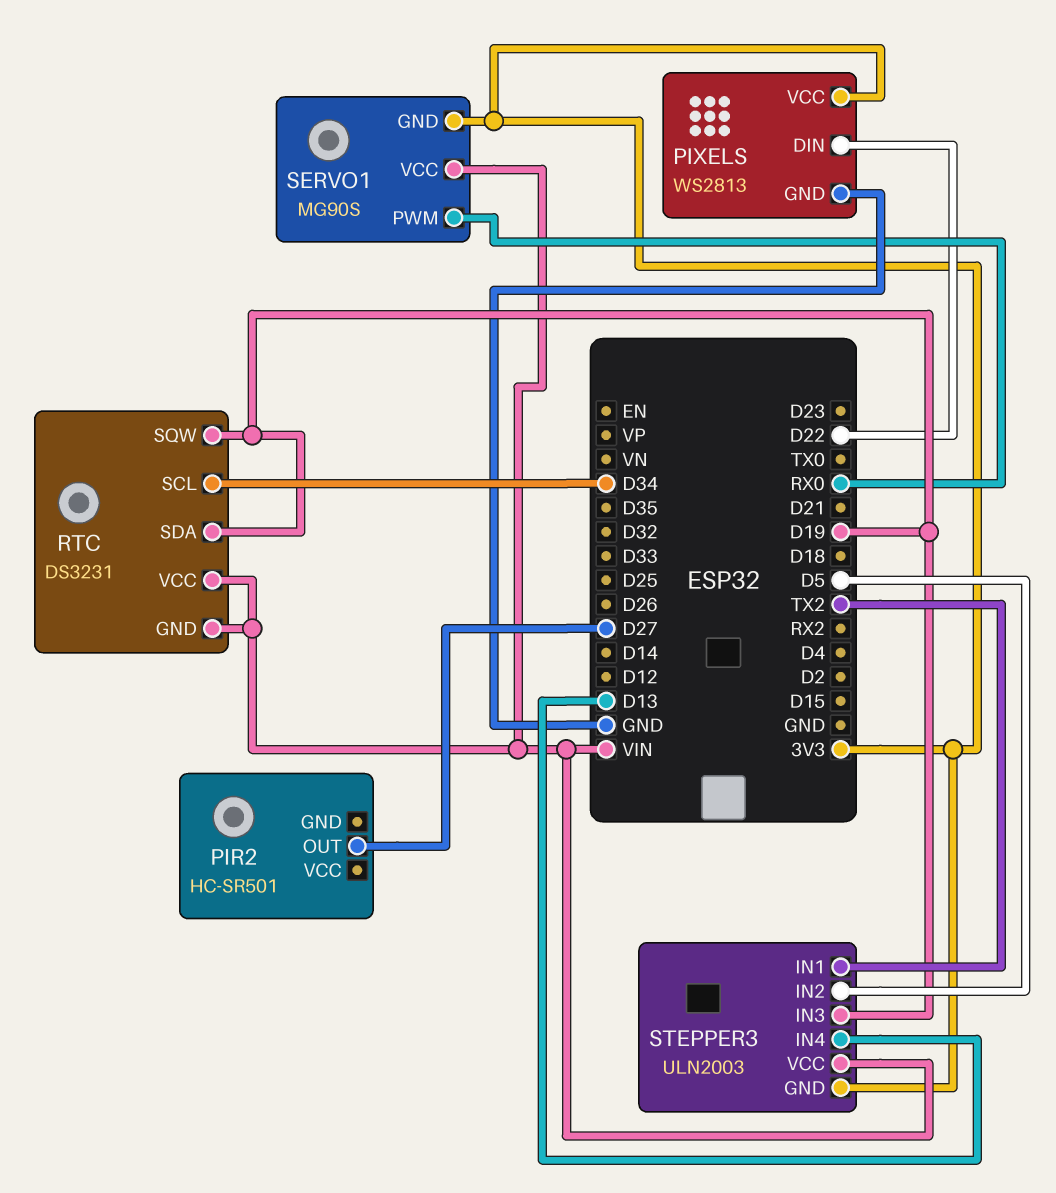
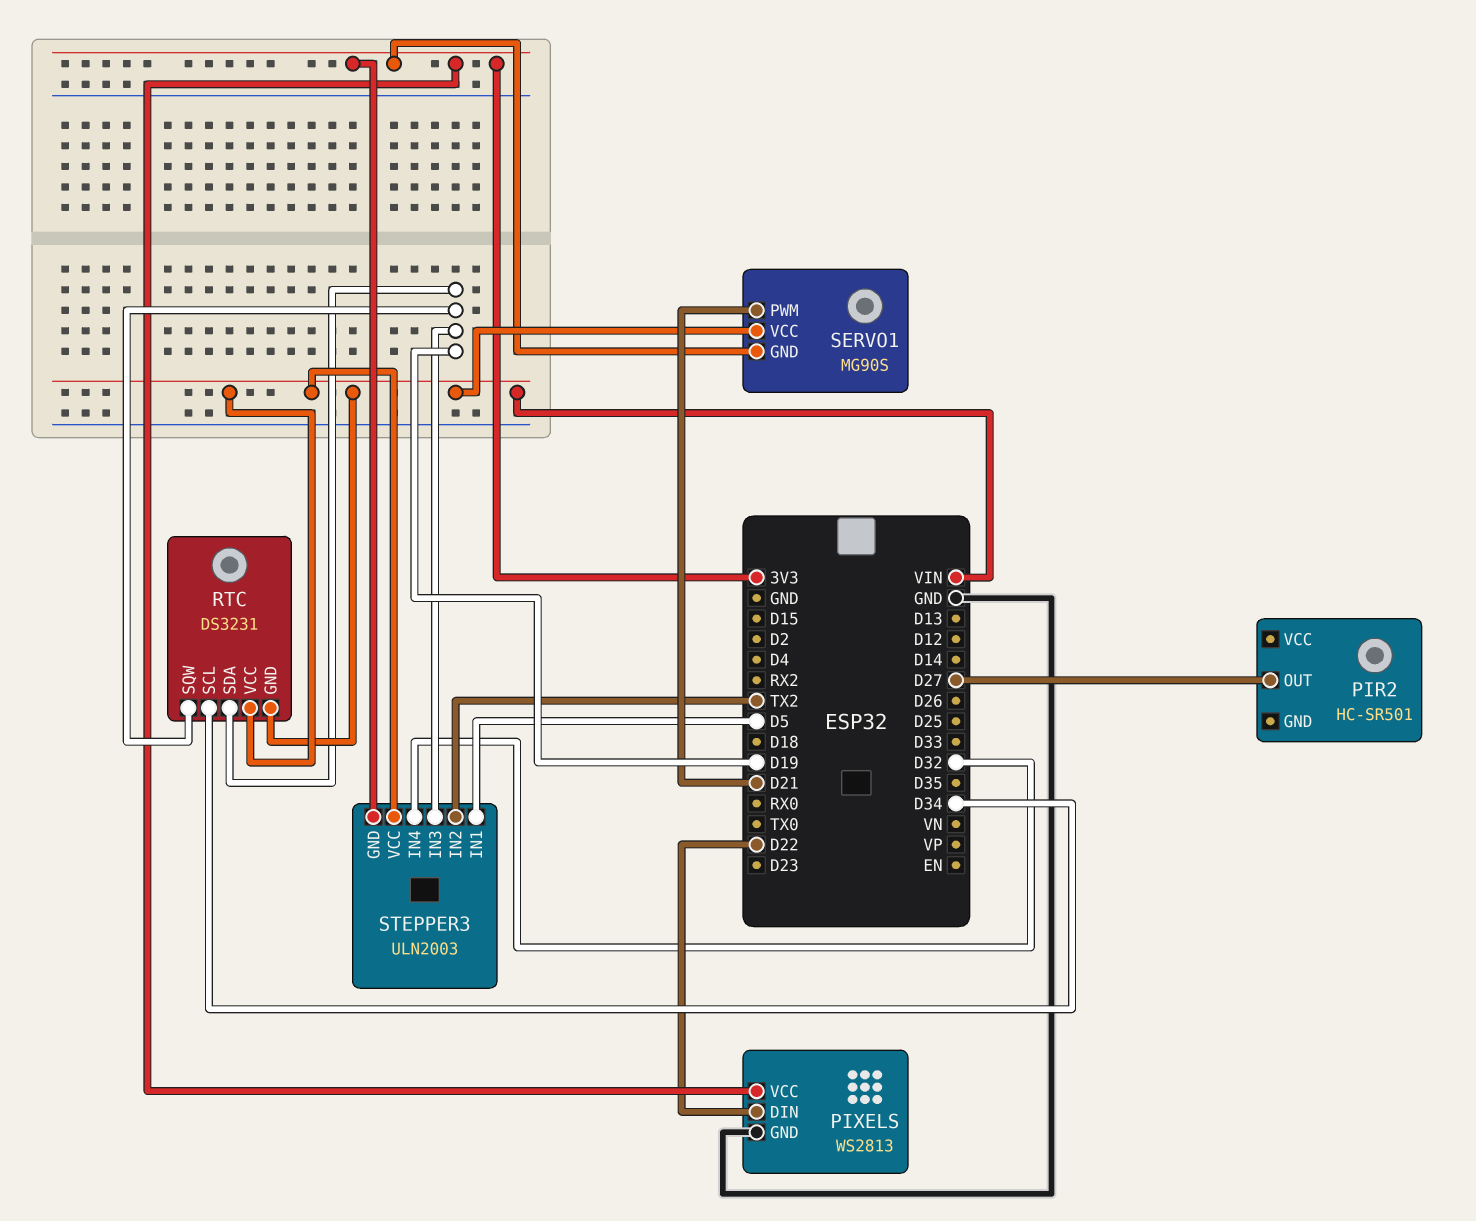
SERVO1 pin PWM: RX0 -> D21
STEPPER3 pin IN1: TX2 -> D5
STEPPER3 pin IN2: D5 -> TX2
STEPPER3 pin IN4: D13 -> D32

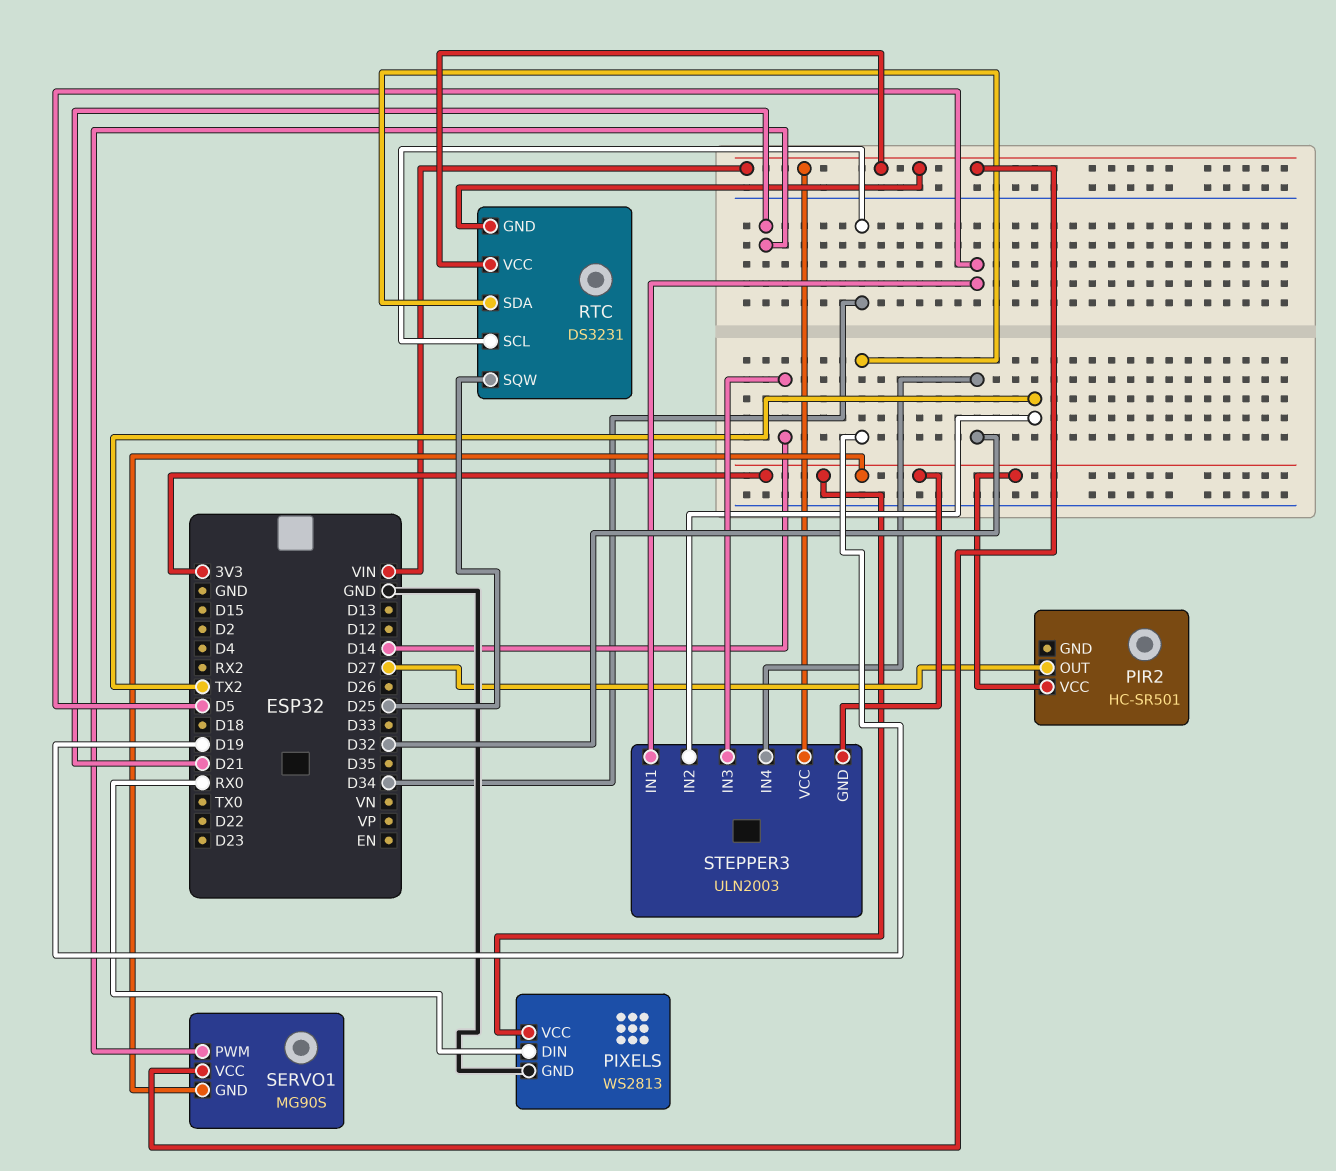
PIR2 pin VCC: none -> 3V3
PIXELS pin DIN: D22 -> RX0
RTC pin SQW: D19 -> D25
STEPPER3 pin IN3: D19 -> D14

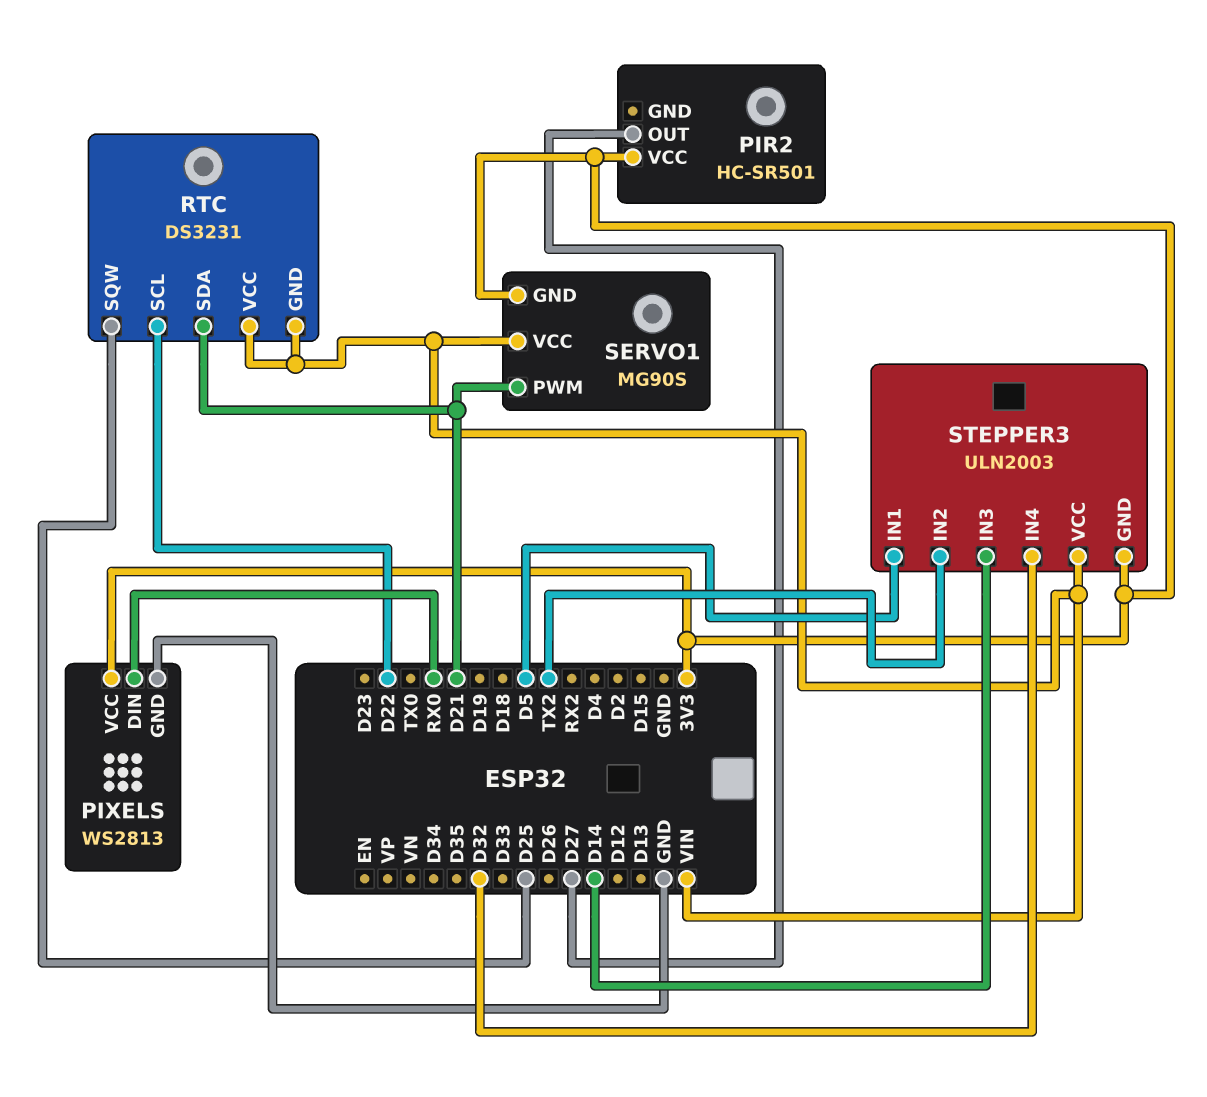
RTC pin SCL: D34 -> D22
RTC pin SDA: D19 -> D21

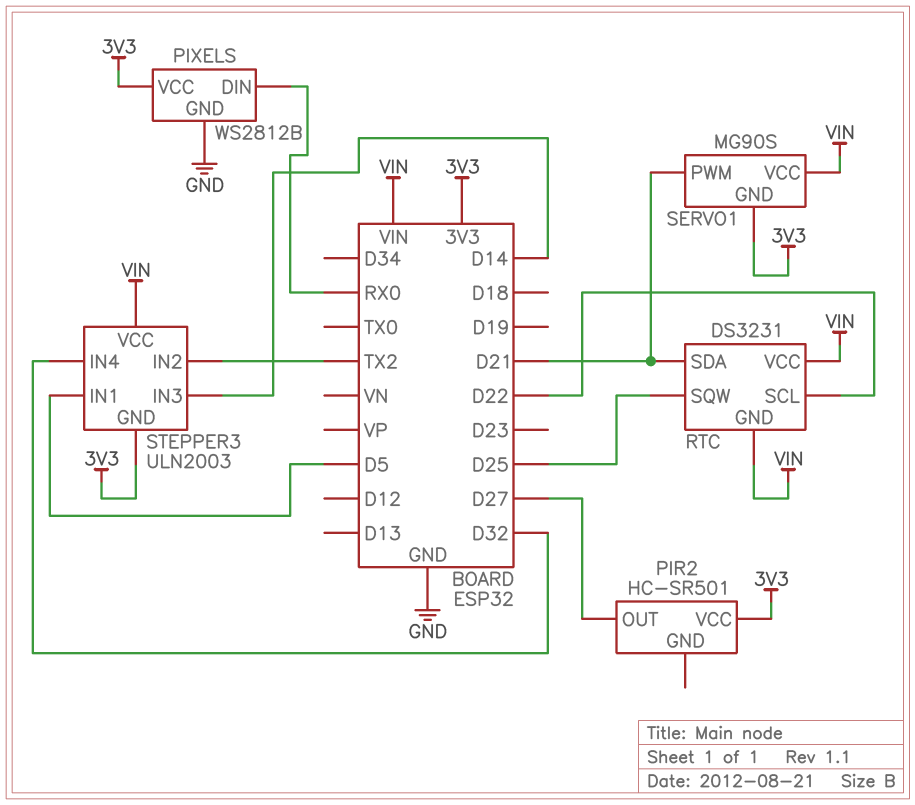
PIXELS: WS2813 -> WS2812B

